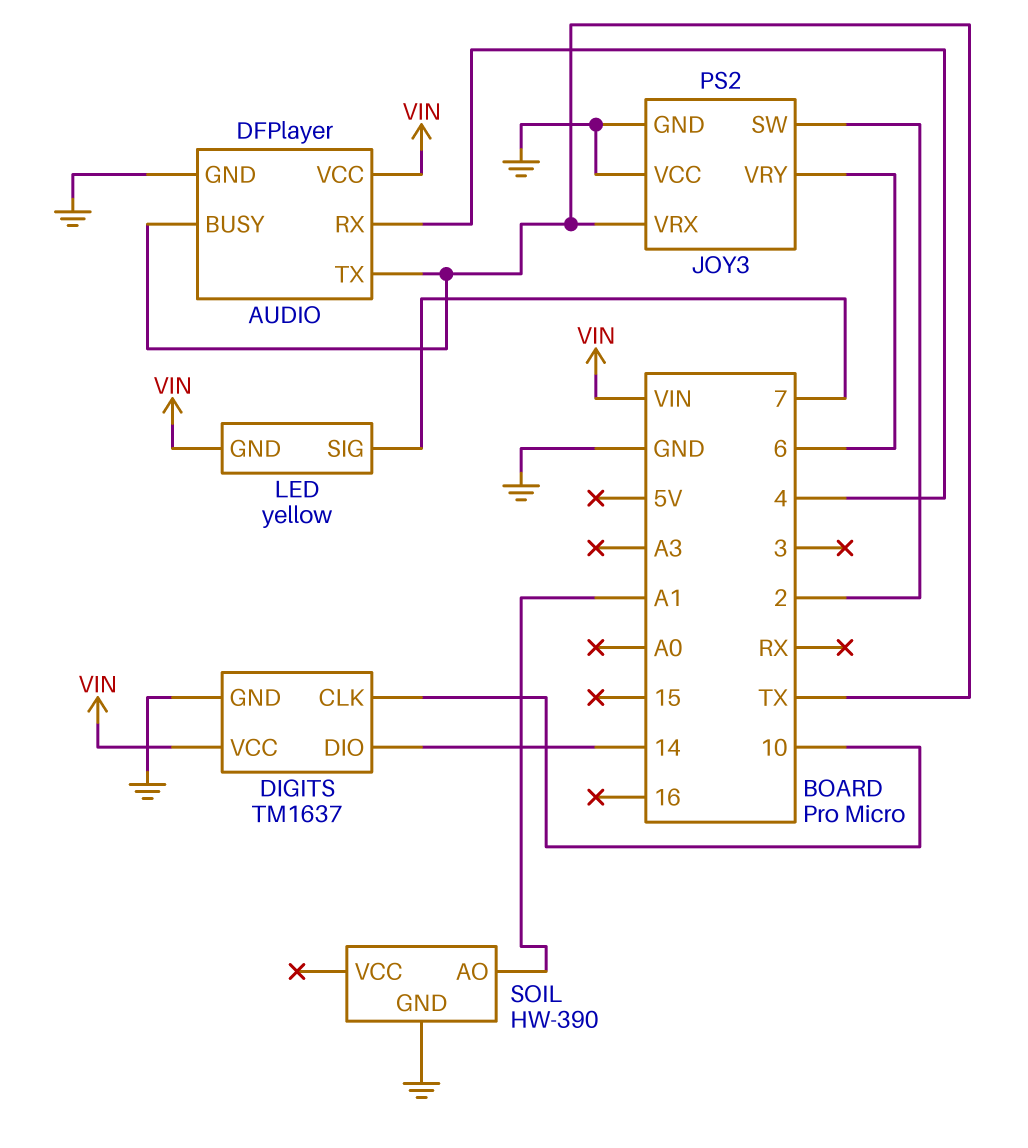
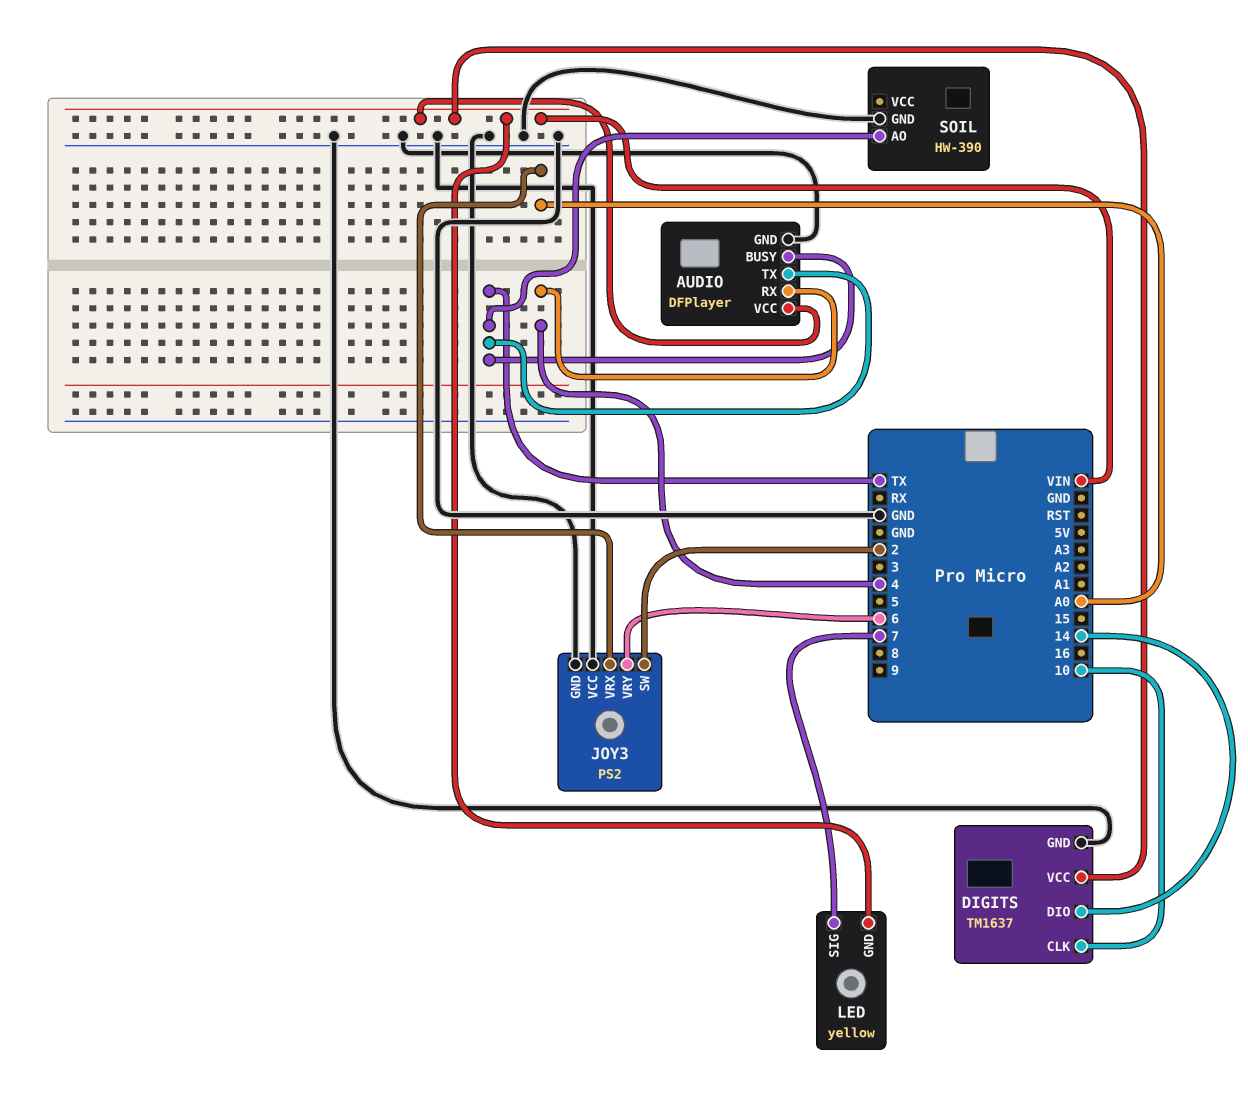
JOY3 pin VRX: TX -> A0
SOIL pin AO: A1 -> TX

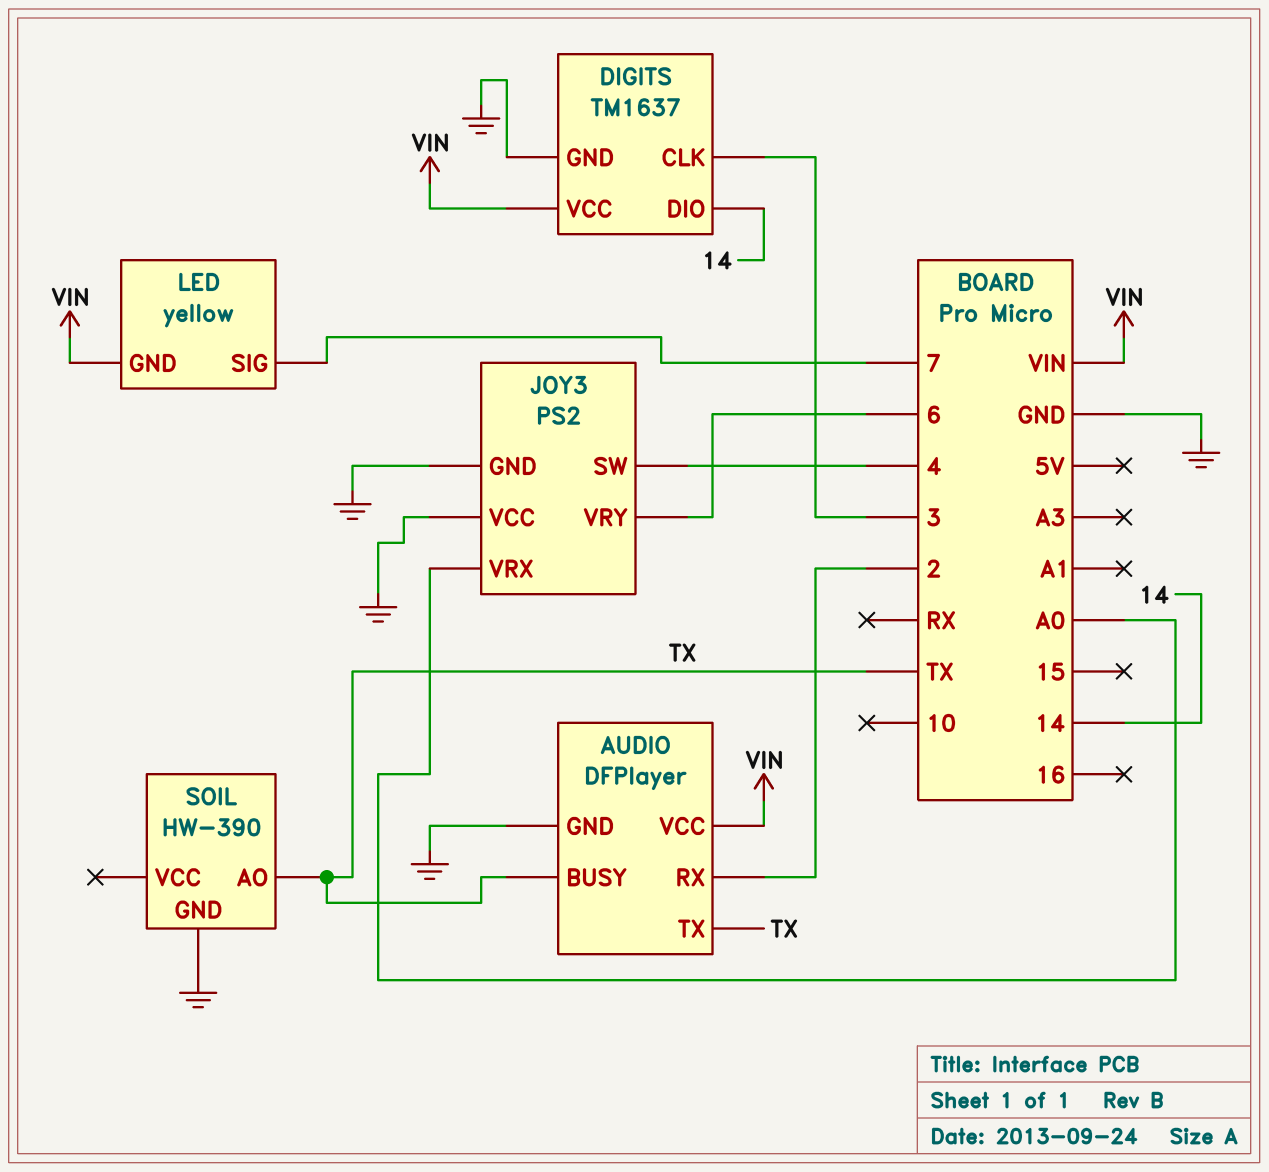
AUDIO pin RX: 4 -> 2
DIGITS pin CLK: 10 -> 3
JOY3 pin SW: 2 -> 4

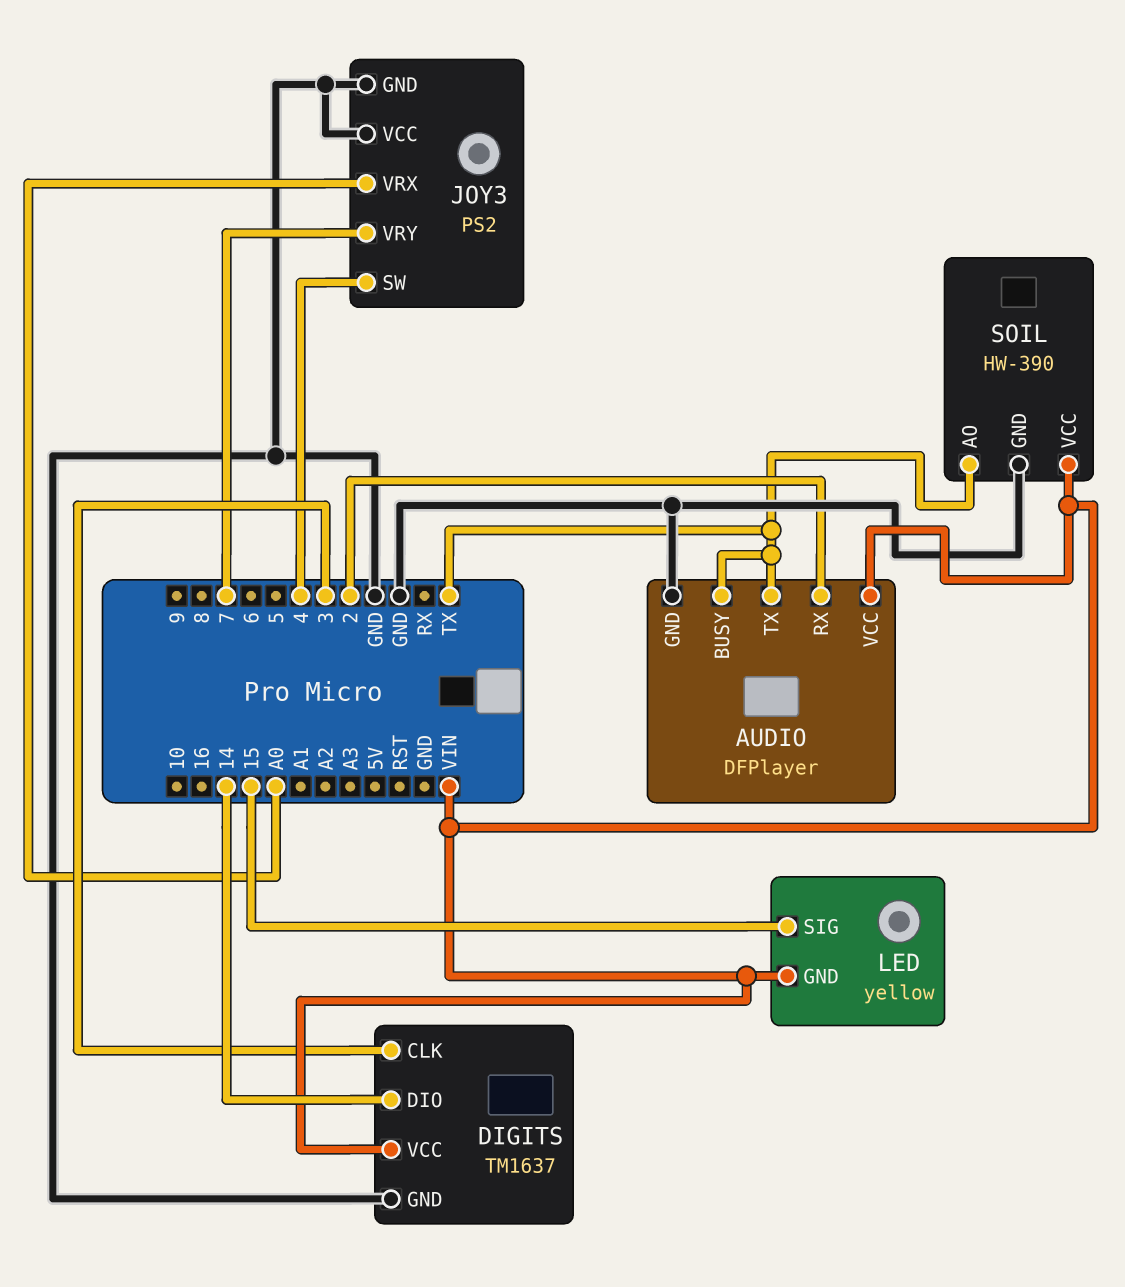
JOY3 pin VRY: 6 -> 7
LED pin SIG: 7 -> 15
SOIL pin VCC: none -> VIN

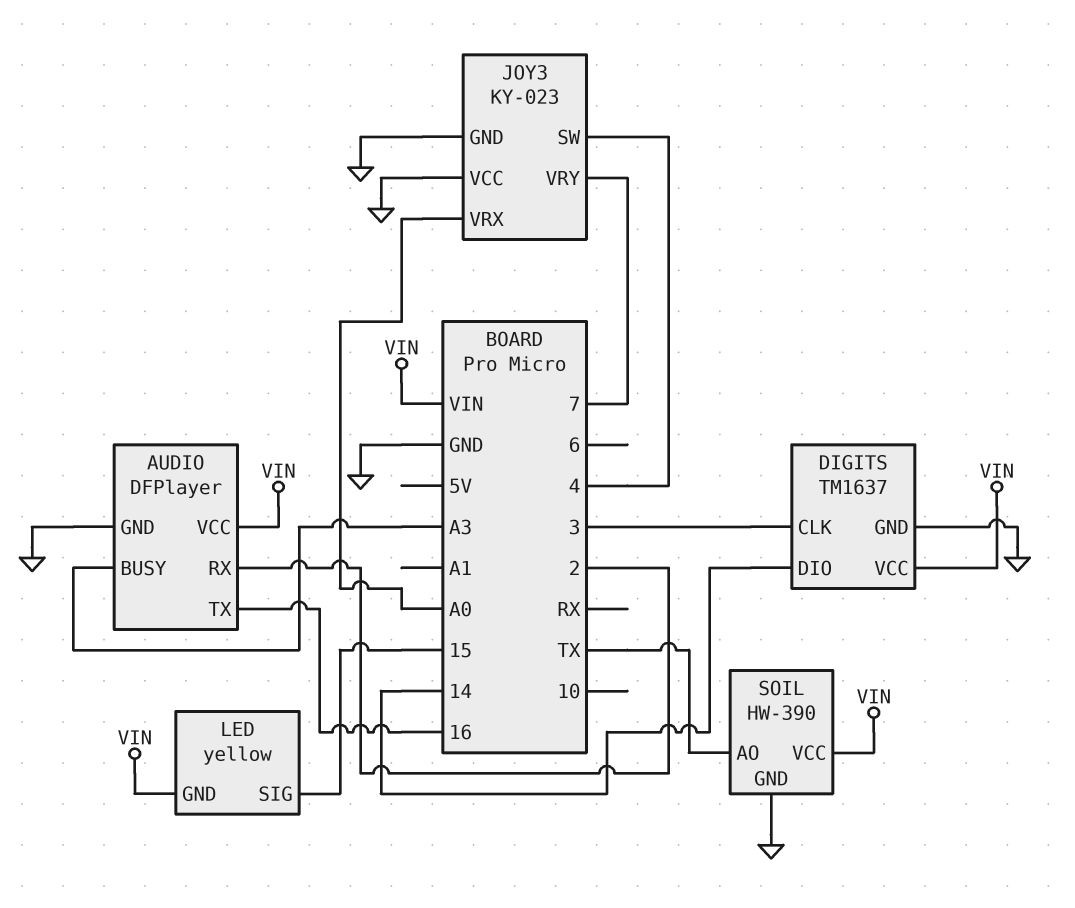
AUDIO pin BUSY: TX -> A3
AUDIO pin TX: TX -> 16
JOY3: PS2 -> KY-023

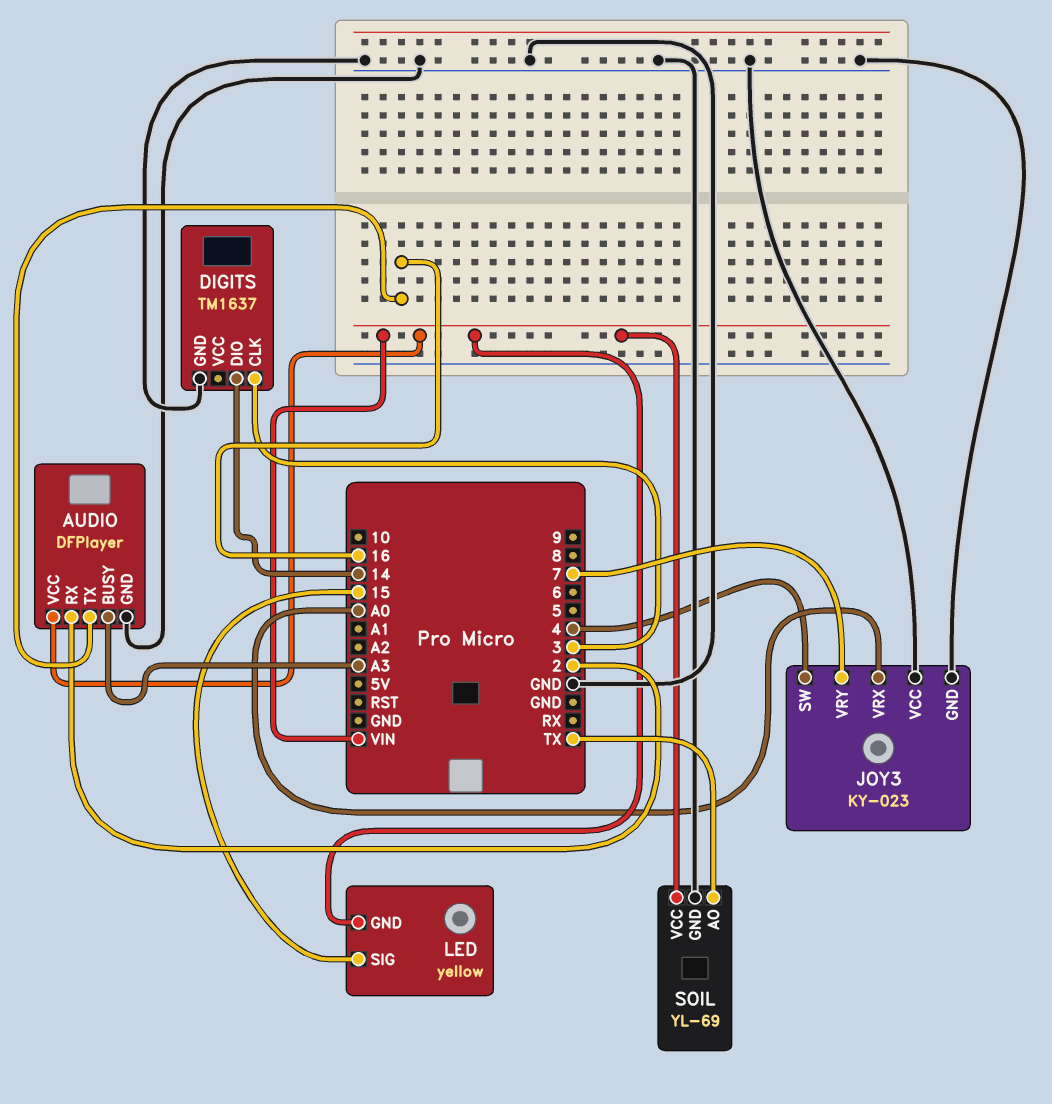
DIGITS pin VCC: VIN -> none
SOIL: HW-390 -> YL-69

